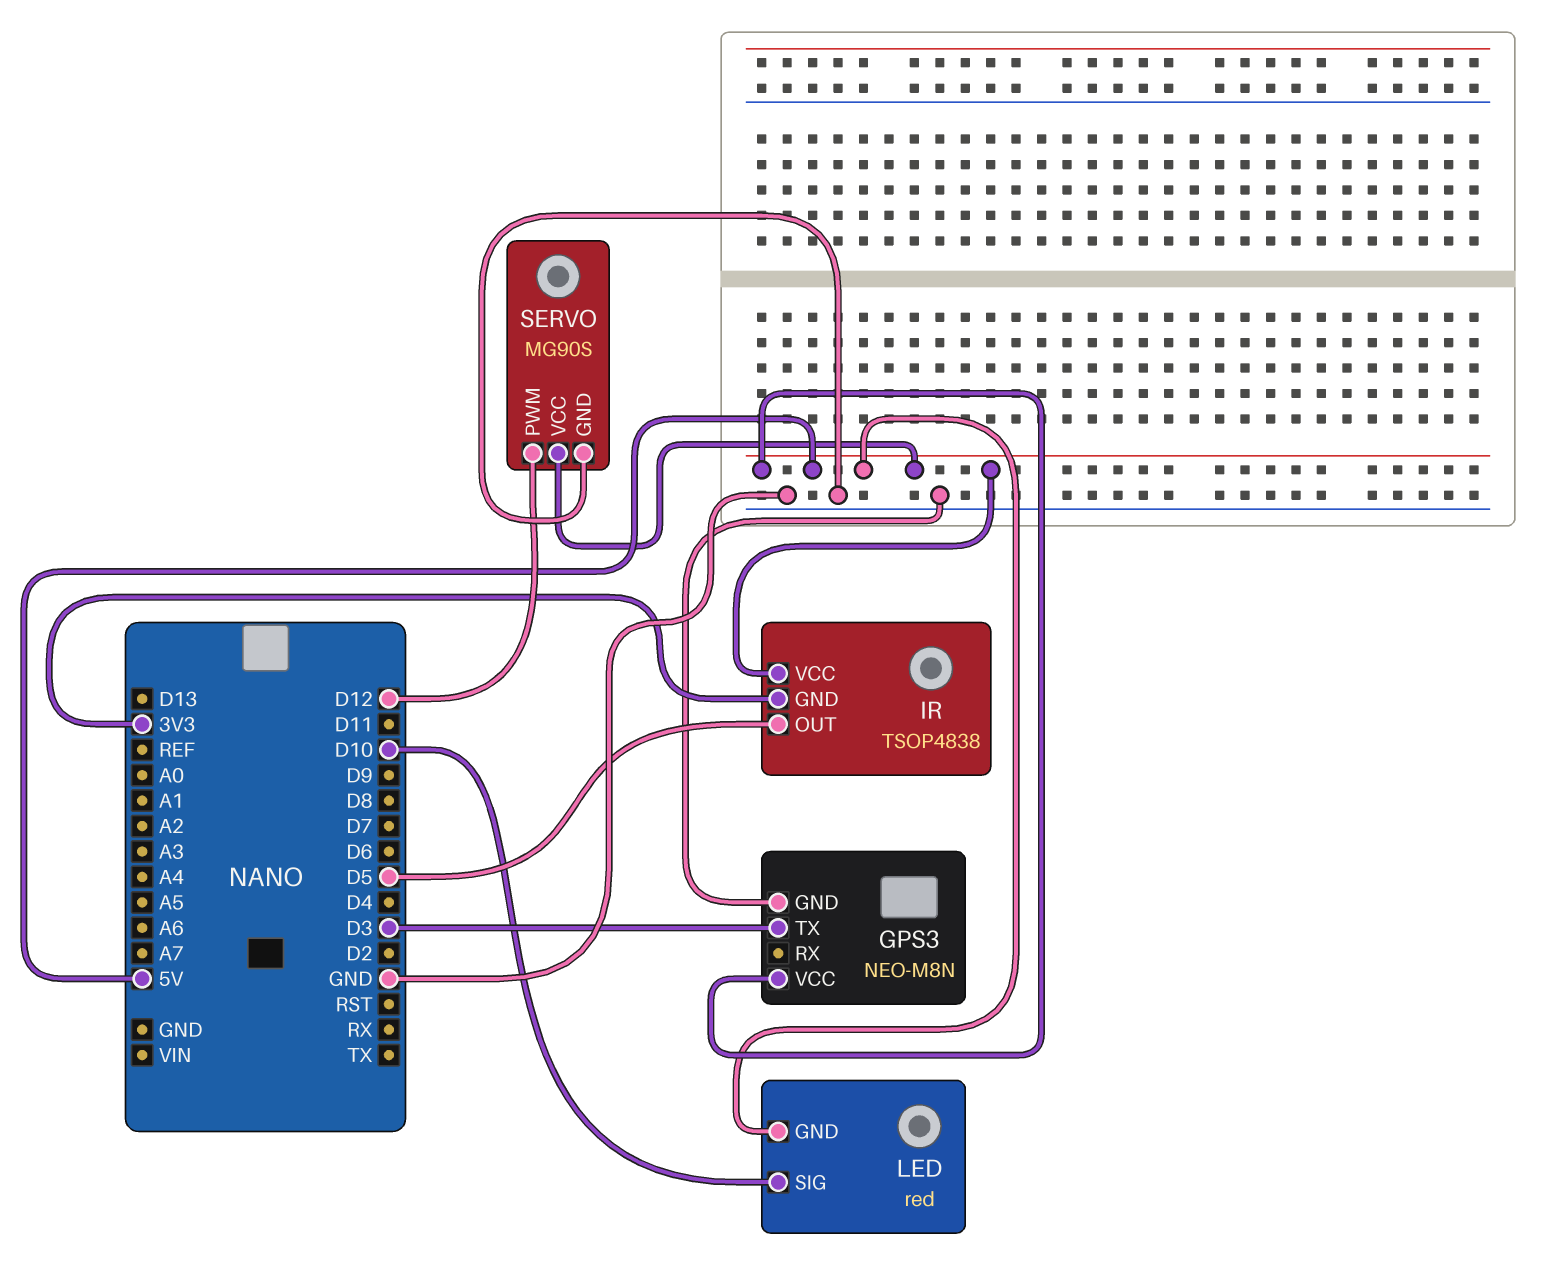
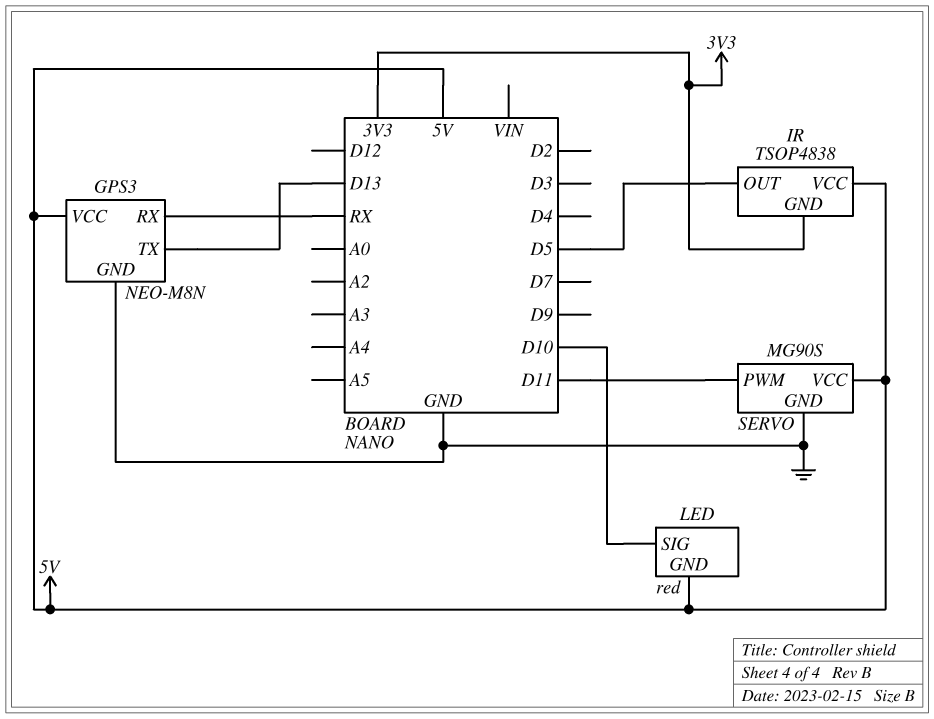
GPS3 pin RX: none -> RX
GPS3 pin TX: D3 -> D13
SERVO pin PWM: D12 -> D11

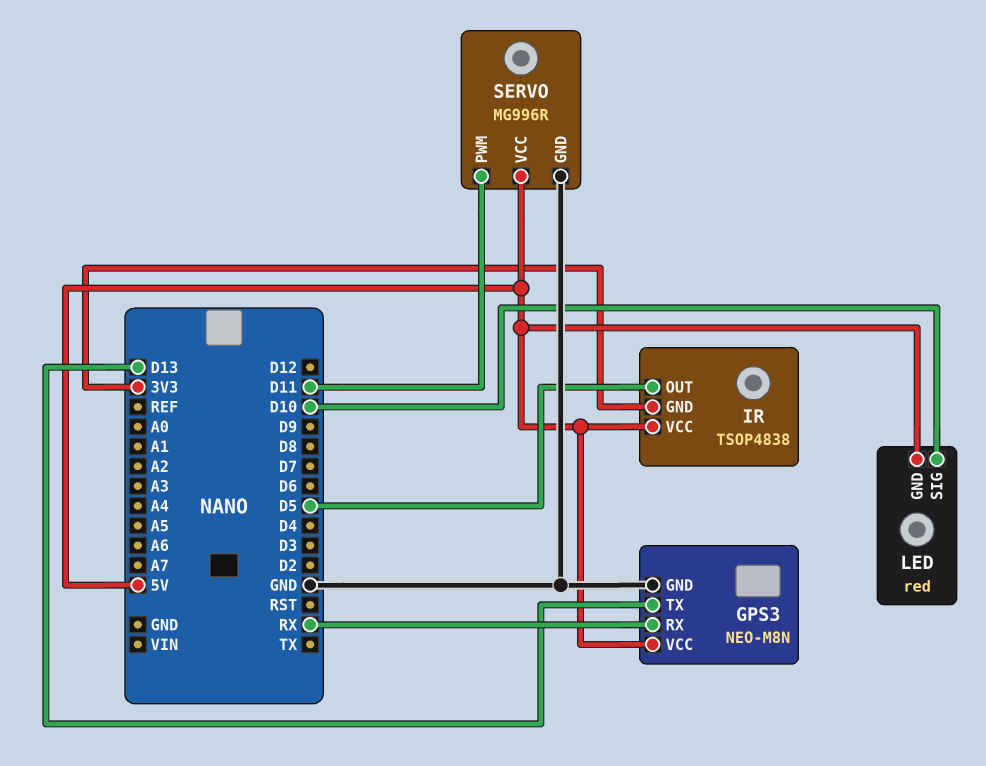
SERVO: MG90S -> MG996R

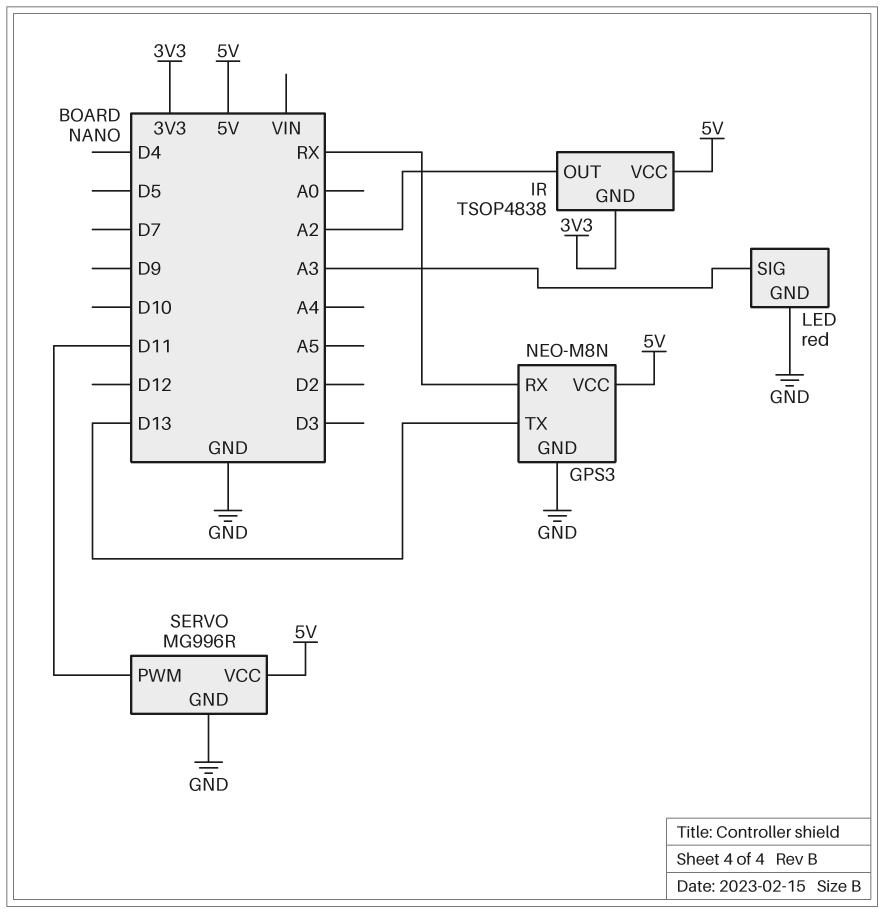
IR pin OUT: D5 -> A2
LED pin GND: 5V -> GND
LED pin SIG: D10 -> A3

